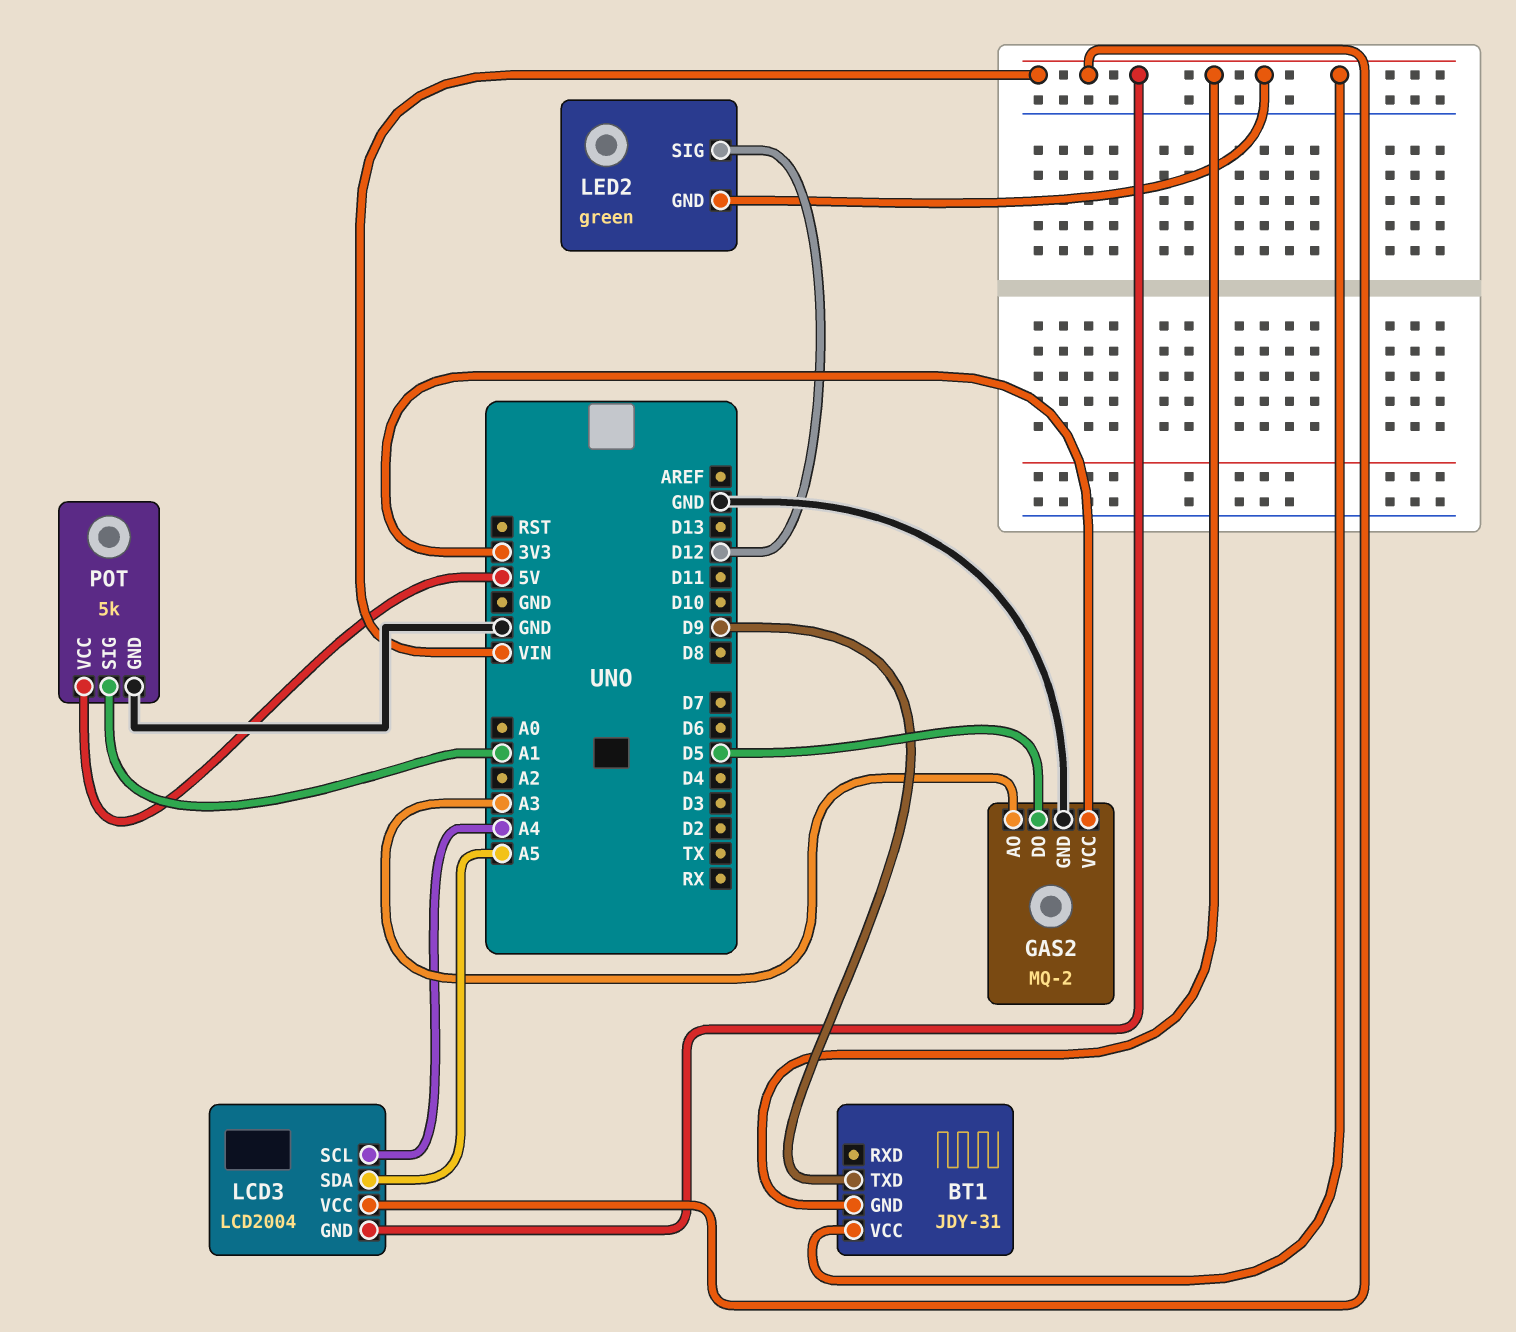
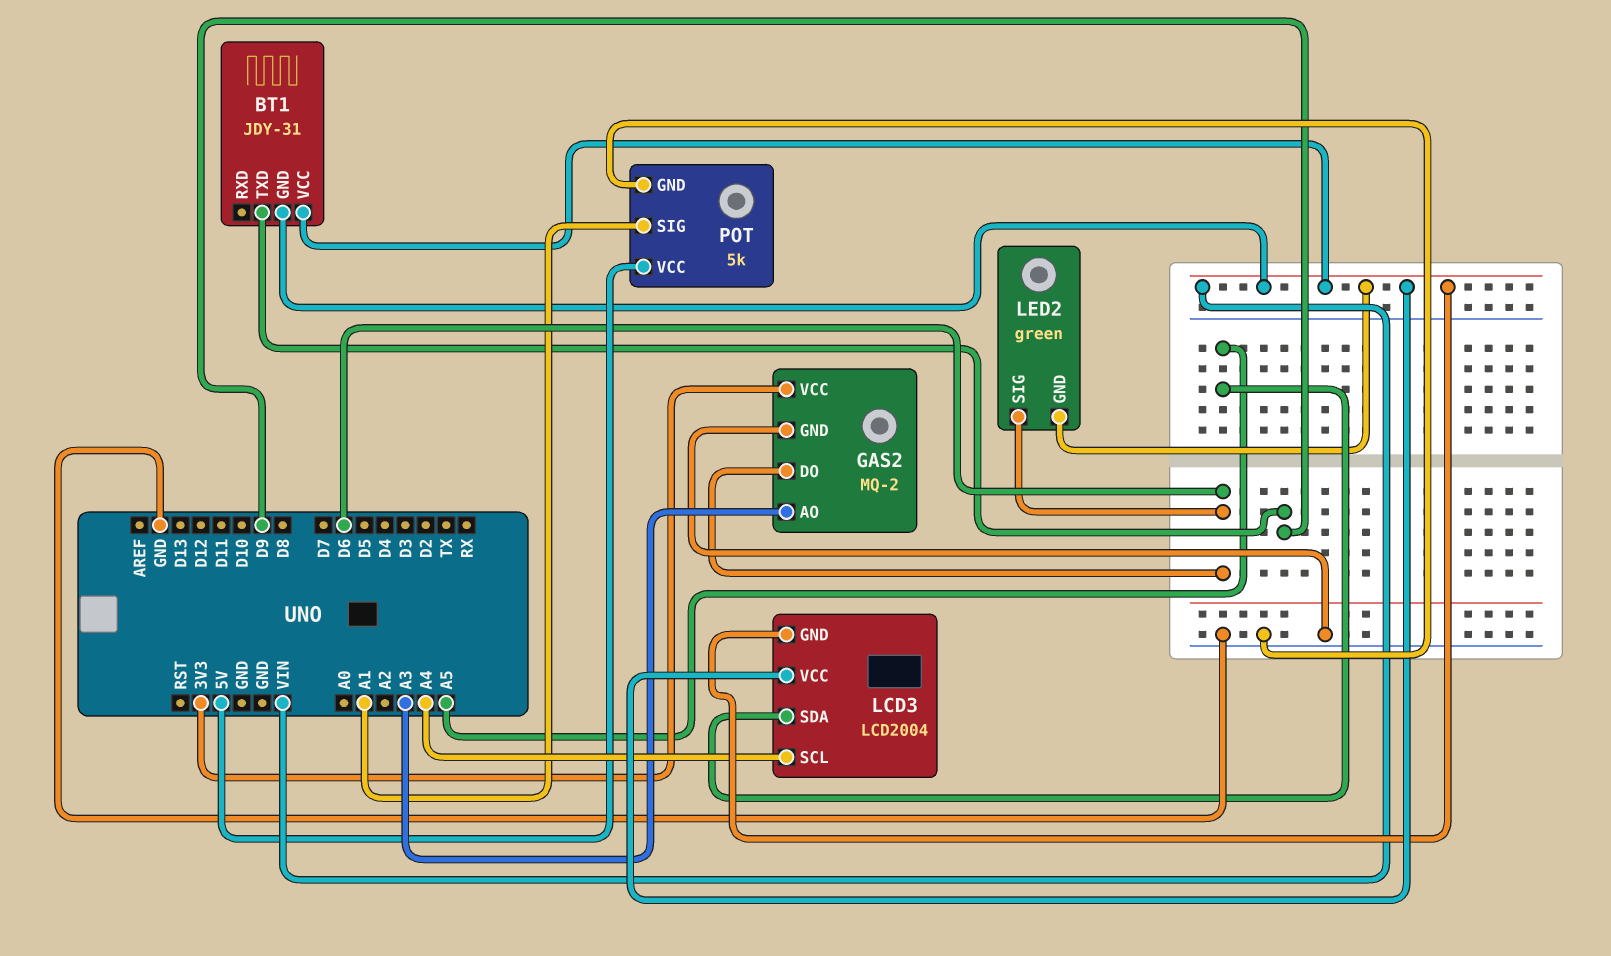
GAS2 pin DO: D5 -> D6
LED2 pin SIG: D12 -> D6

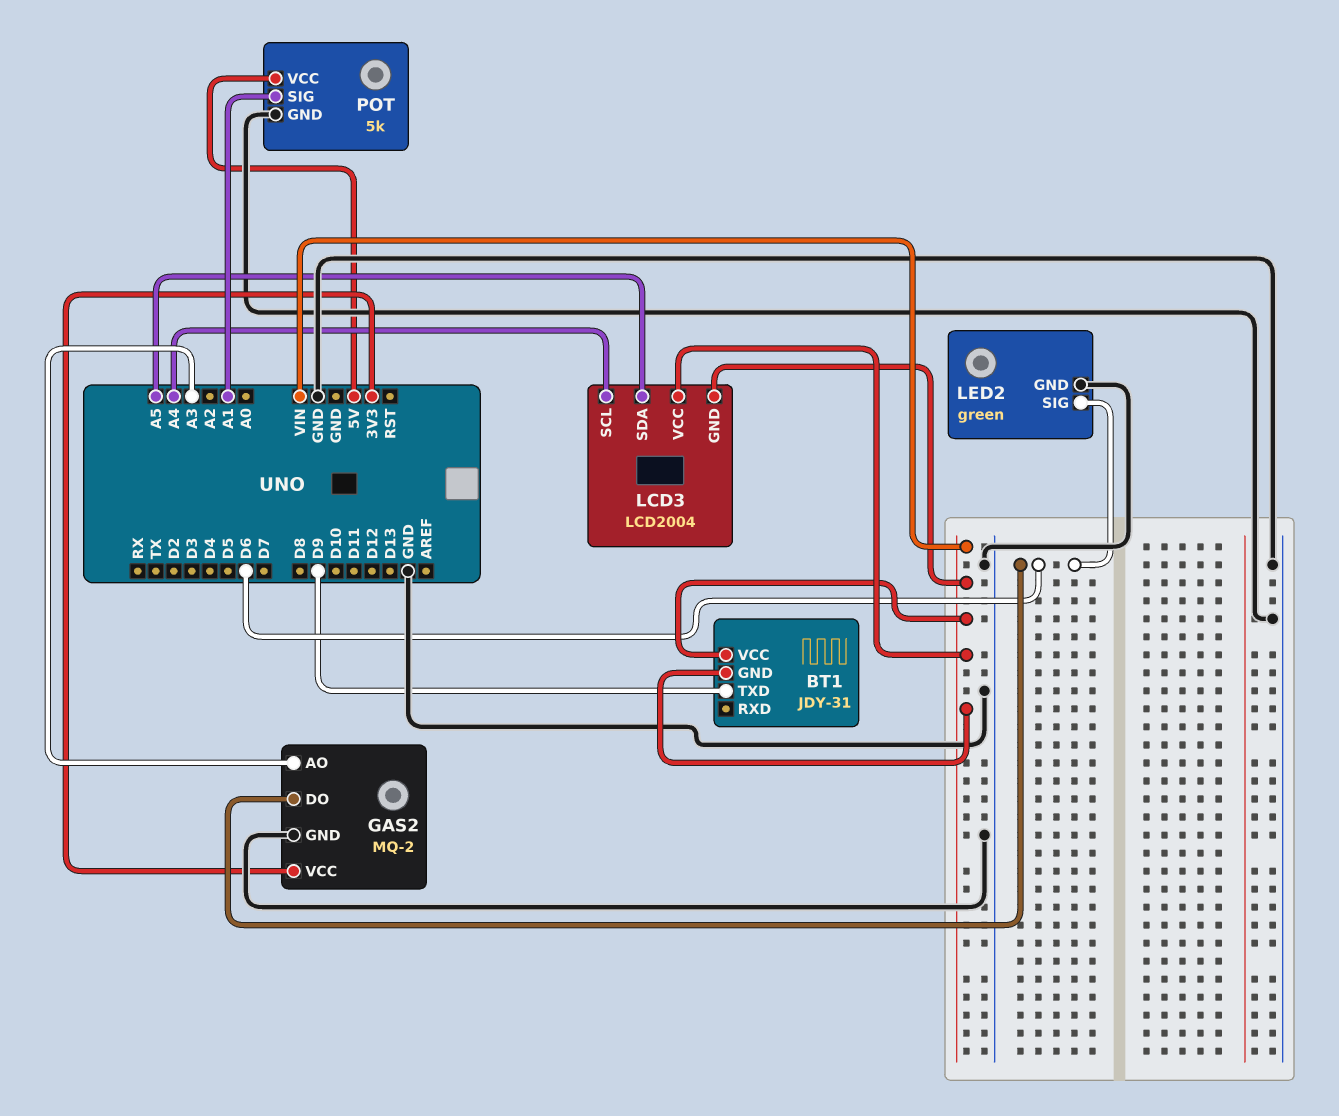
LED2 pin GND: VIN -> GND

